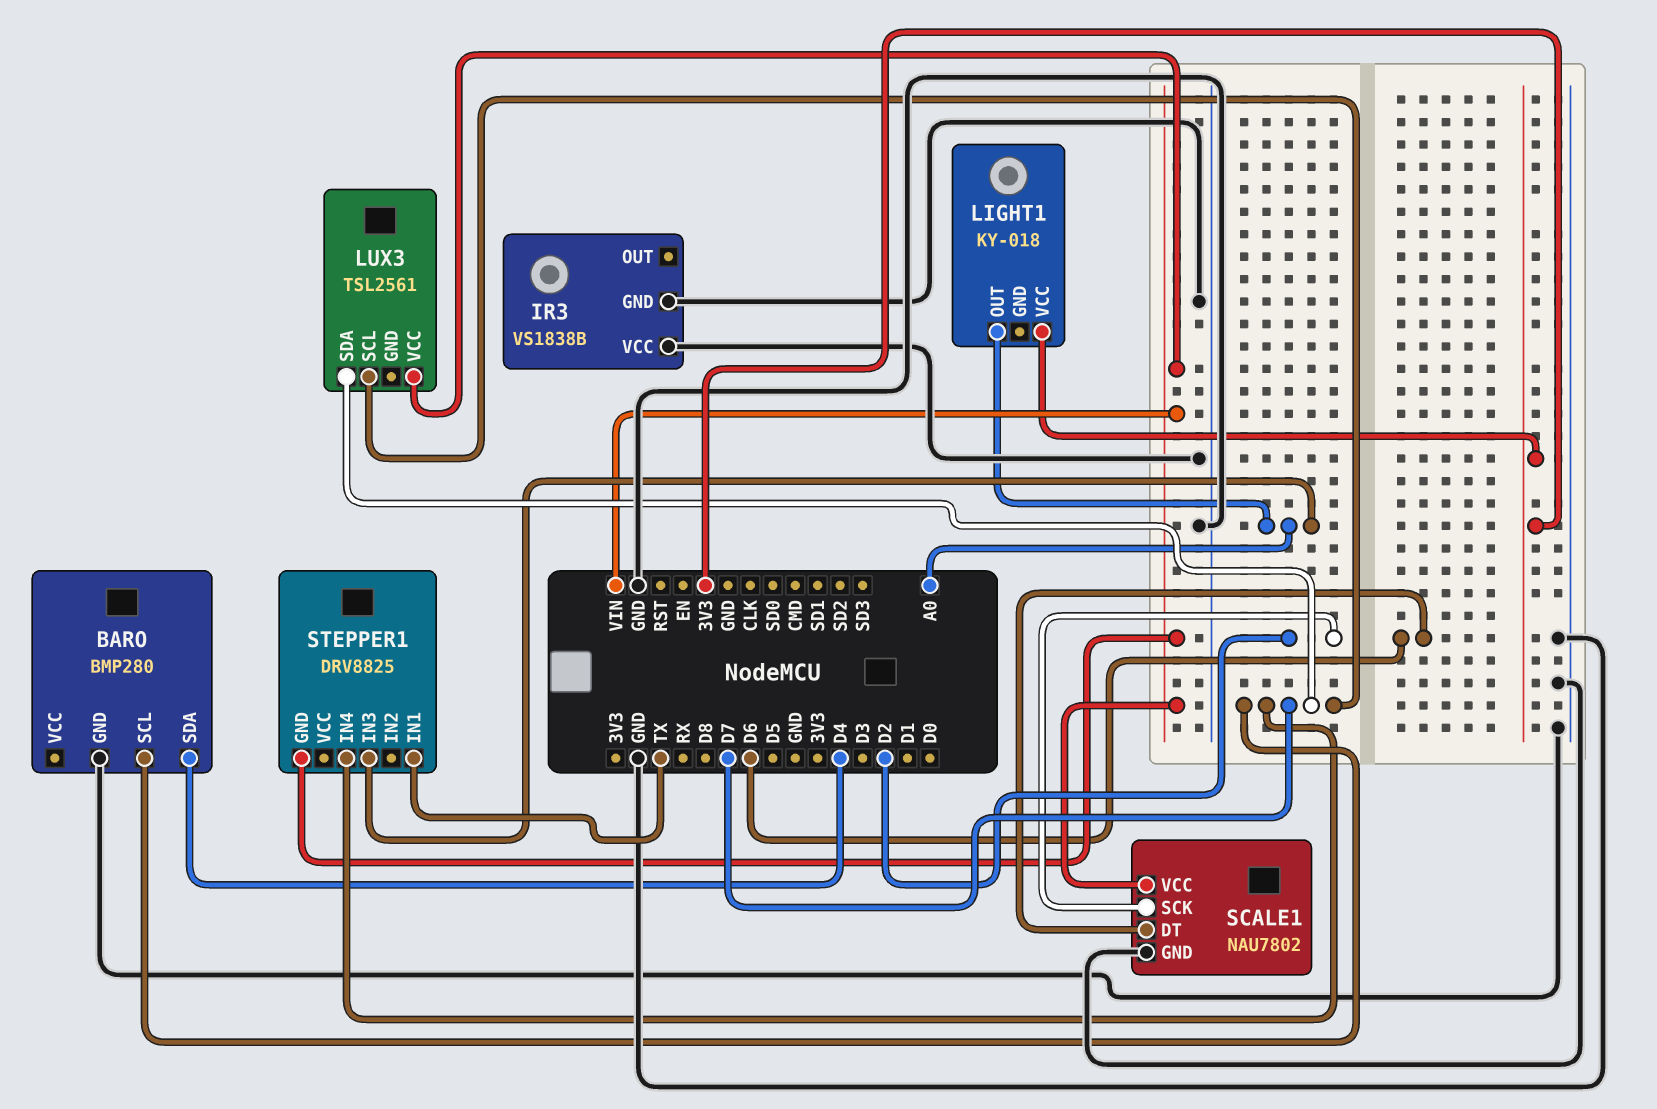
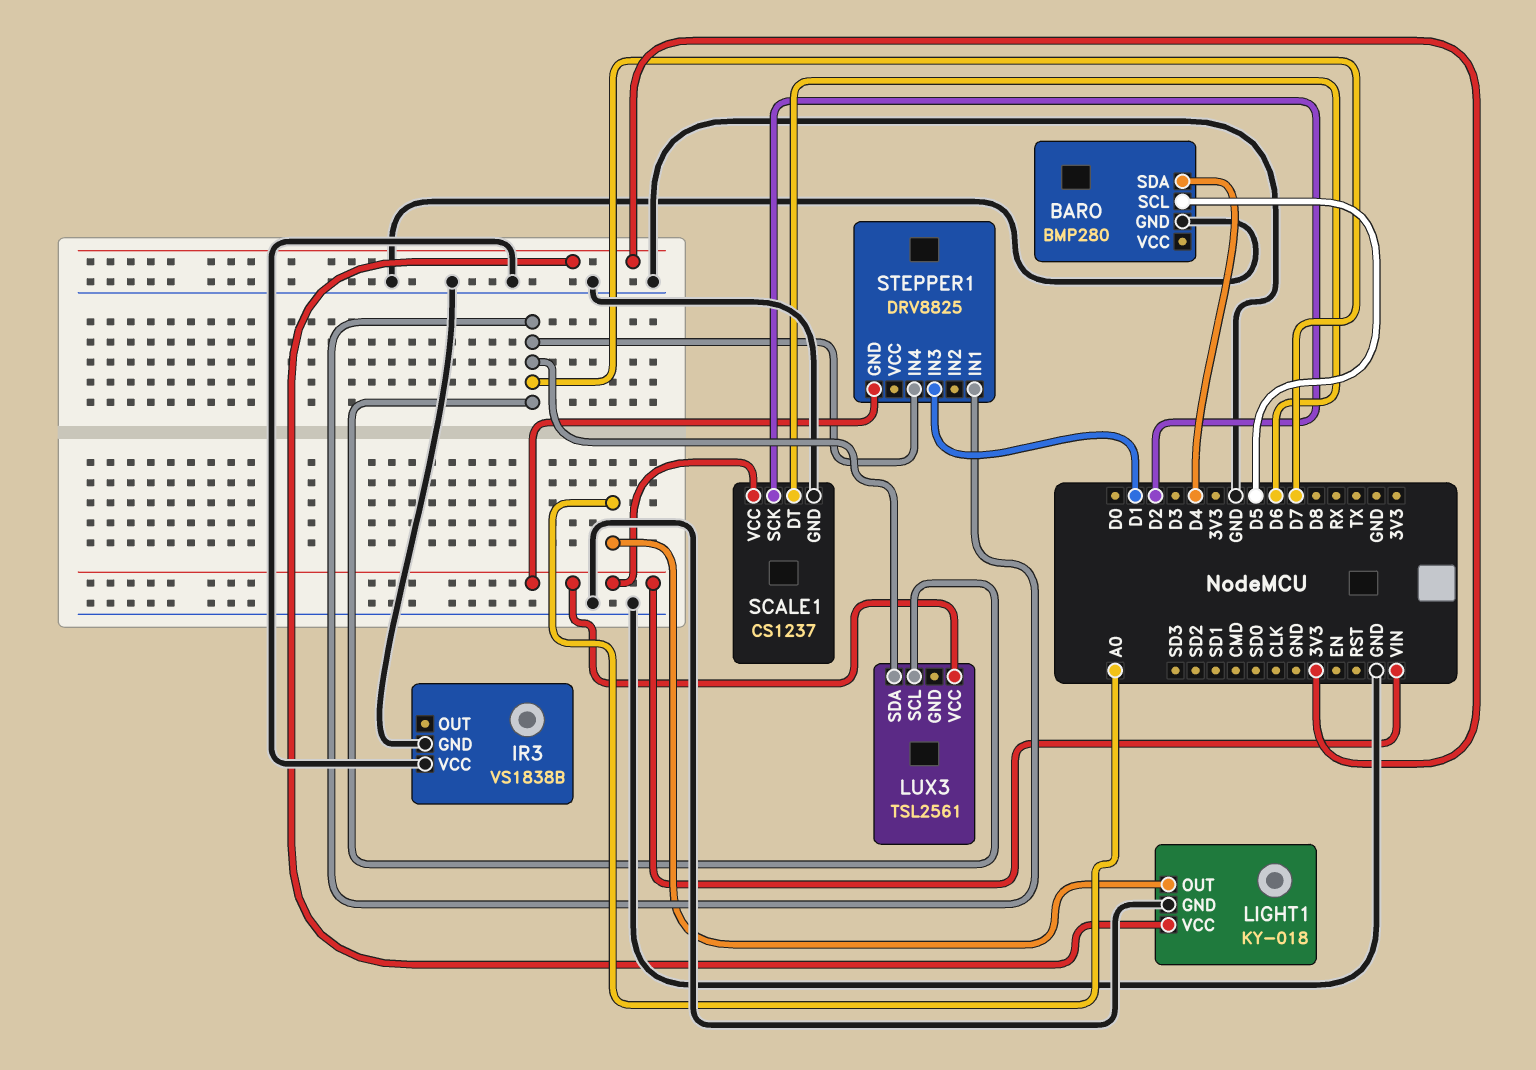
BARO pin SCL: D7 -> D5
LIGHT1 pin GND: none -> GND
SCALE1: NAU7802 -> CS1237
STEPPER1 pin IN1: TX -> D7
STEPPER1 pin IN3: A0 -> D1

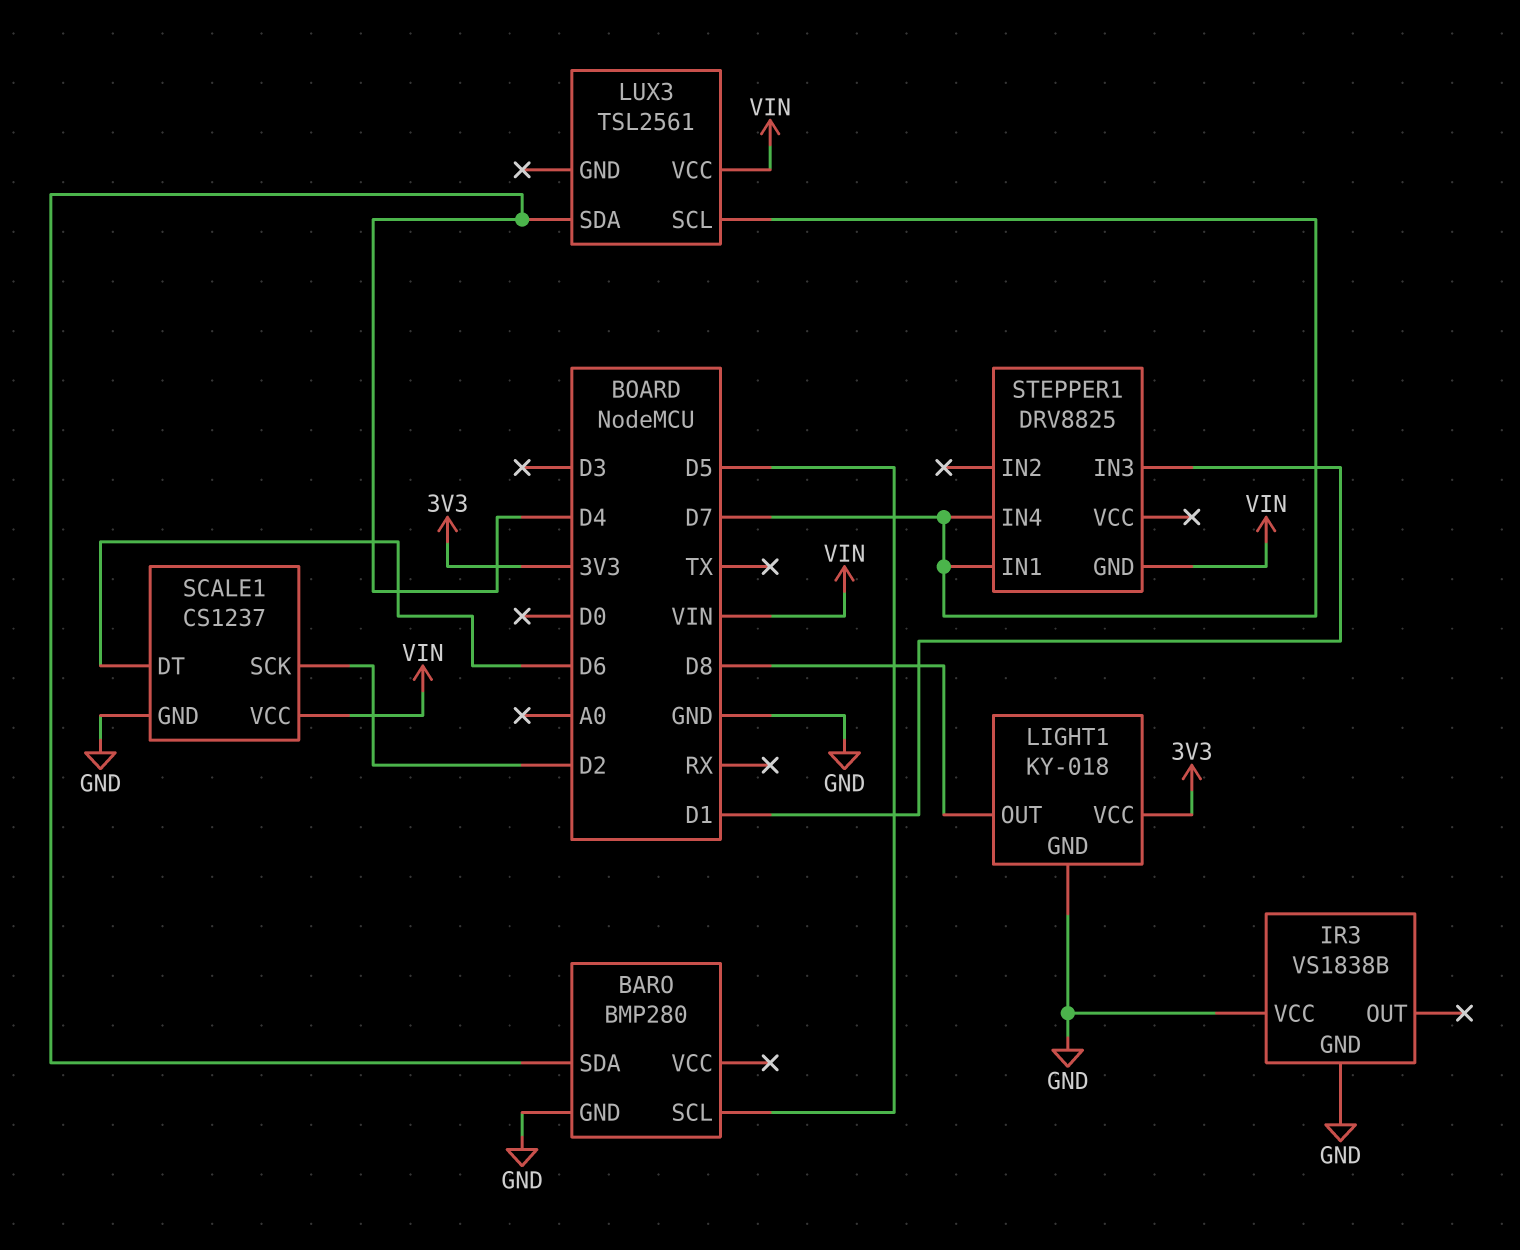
LIGHT1 pin OUT: A0 -> D8
LUX3 pin SDA: D7 -> D4

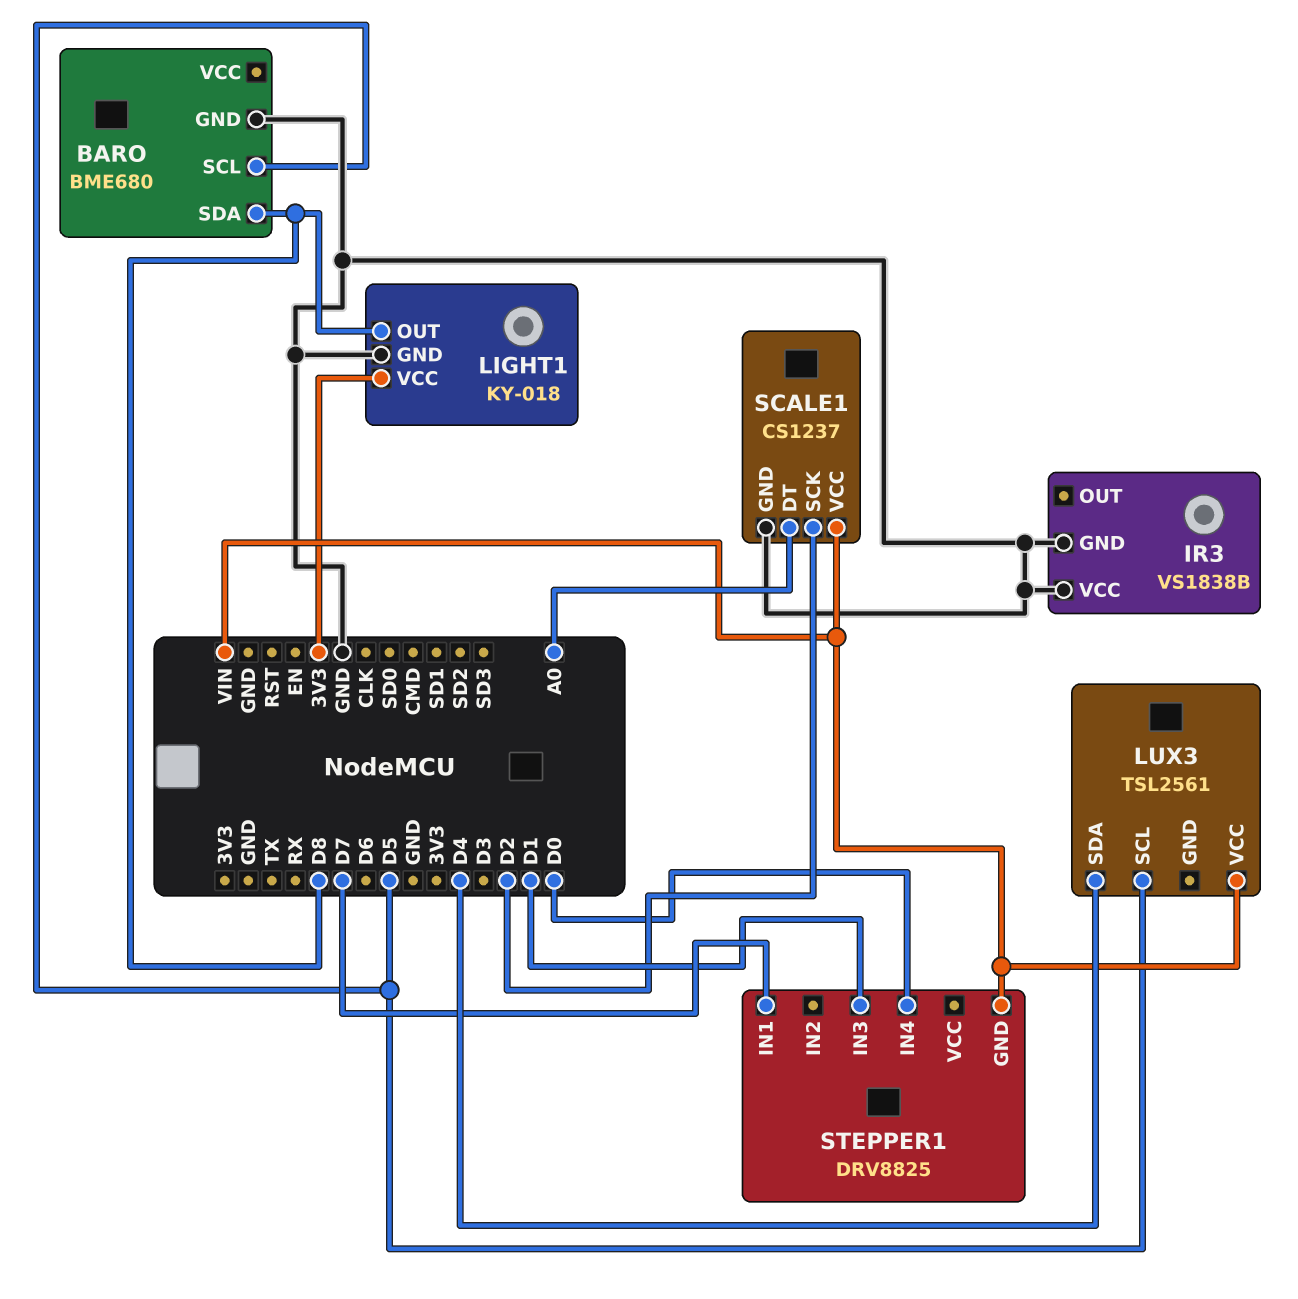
BARO: BMP280 -> BME680
BARO pin SDA: D4 -> D8
LUX3 pin SCL: D7 -> D5
SCALE1 pin DT: D6 -> A0
STEPPER1 pin IN4: D7 -> D0

